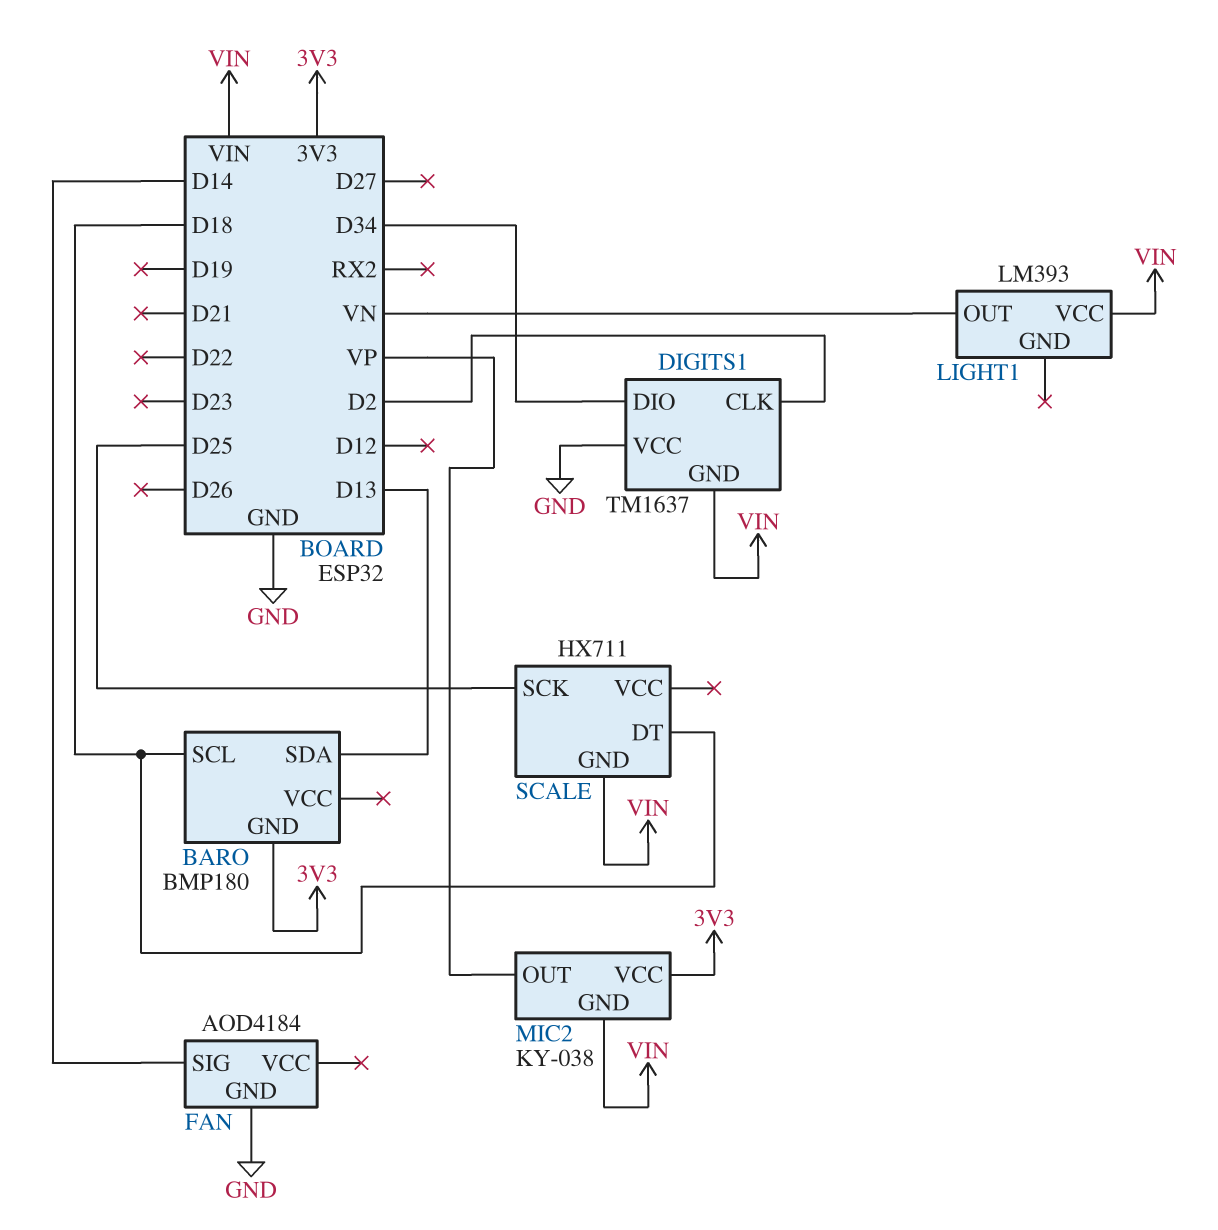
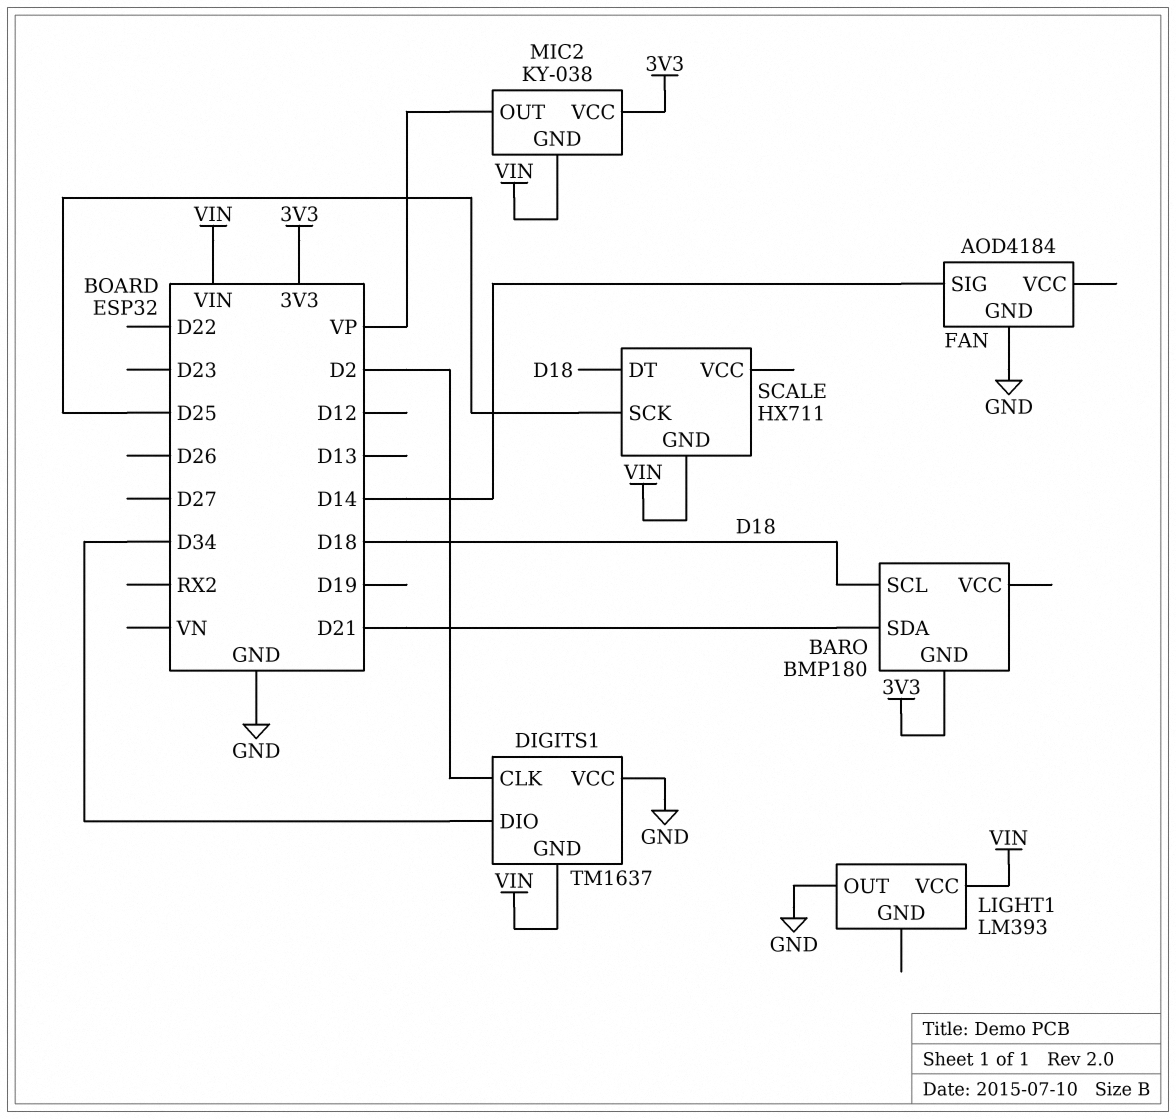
BARO pin SDA: D13 -> D21
LIGHT1 pin OUT: VN -> GND

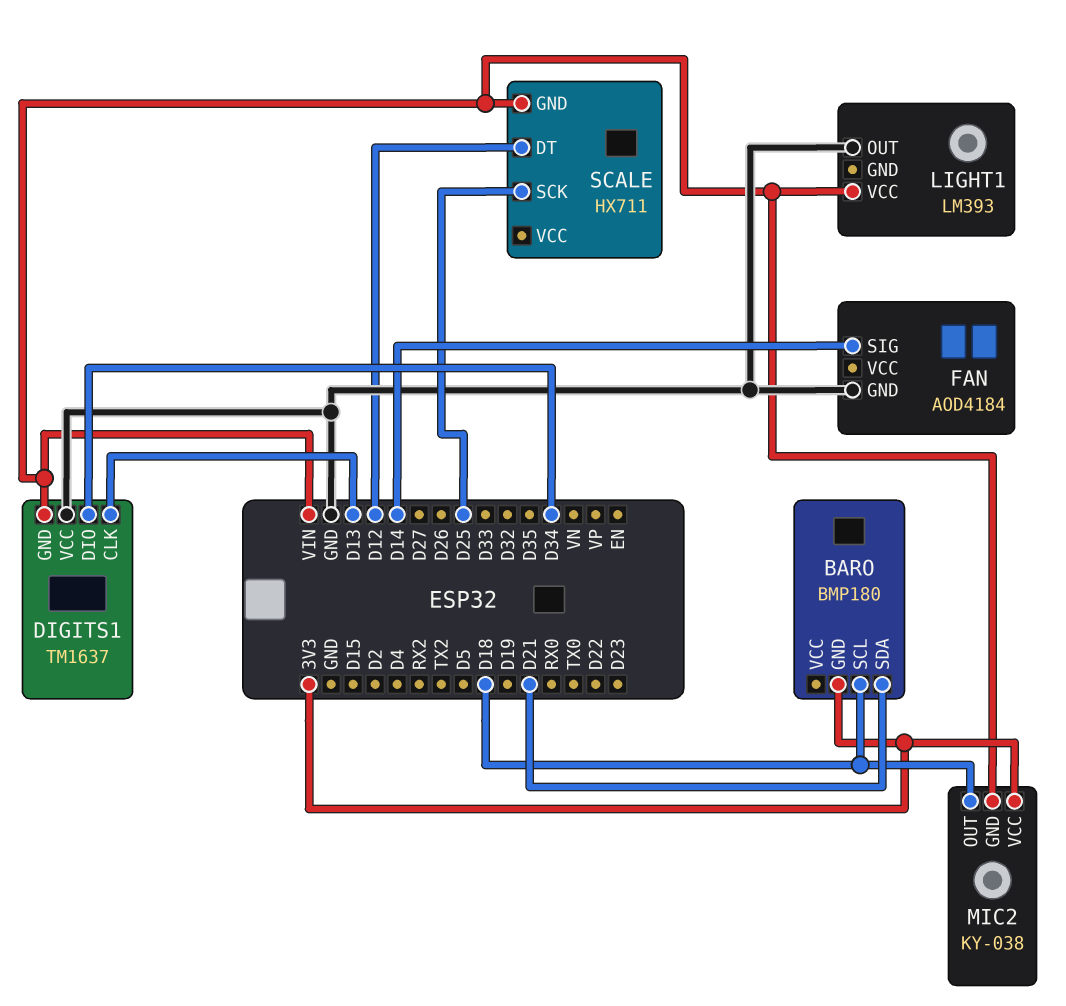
DIGITS1 pin CLK: D2 -> D13
MIC2 pin OUT: VP -> D18
SCALE pin DT: D18 -> D12

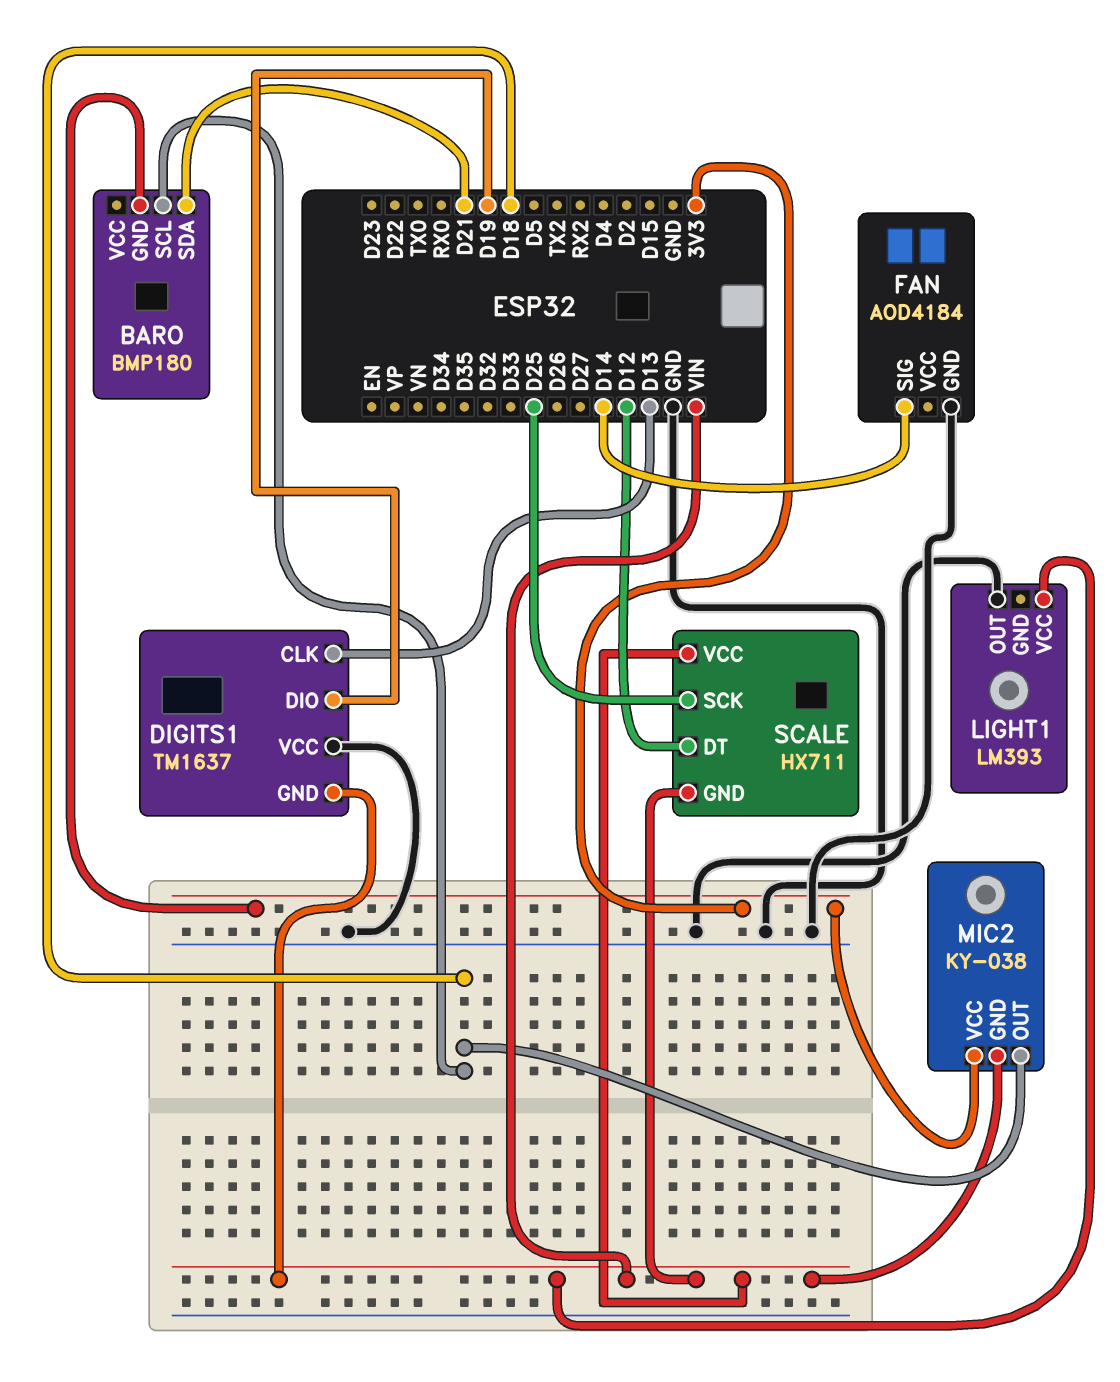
DIGITS1 pin DIO: D34 -> D19
SCALE pin VCC: none -> VIN

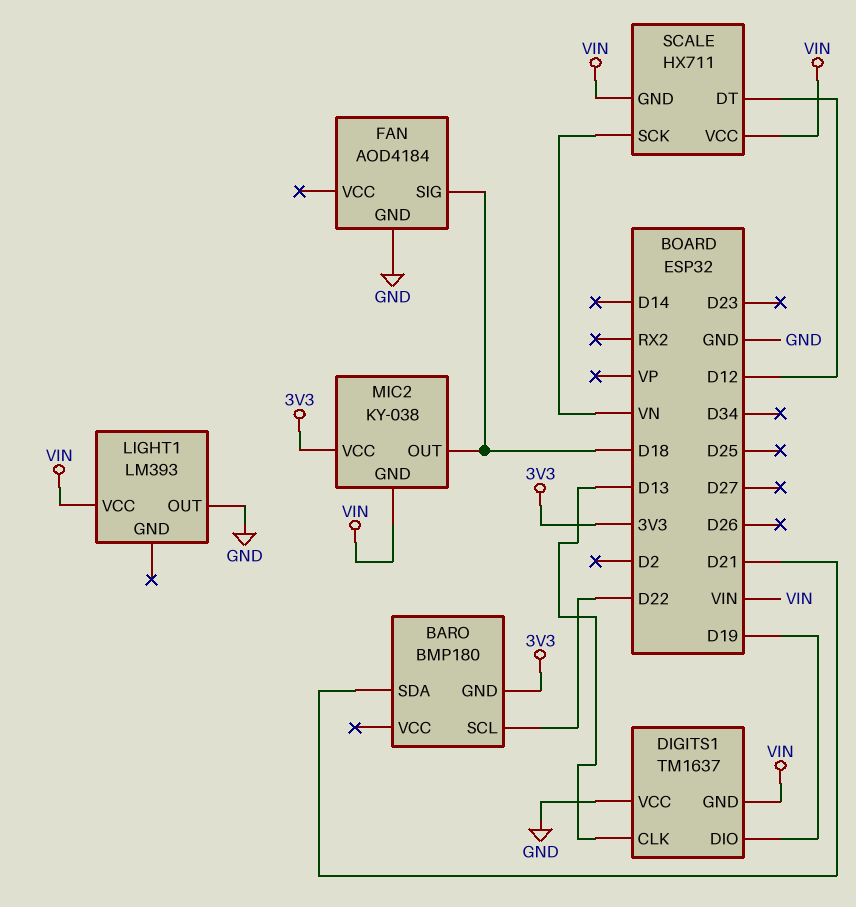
BARO pin SCL: D18 -> D22
FAN pin SIG: D14 -> D18
SCALE pin SCK: D25 -> VN

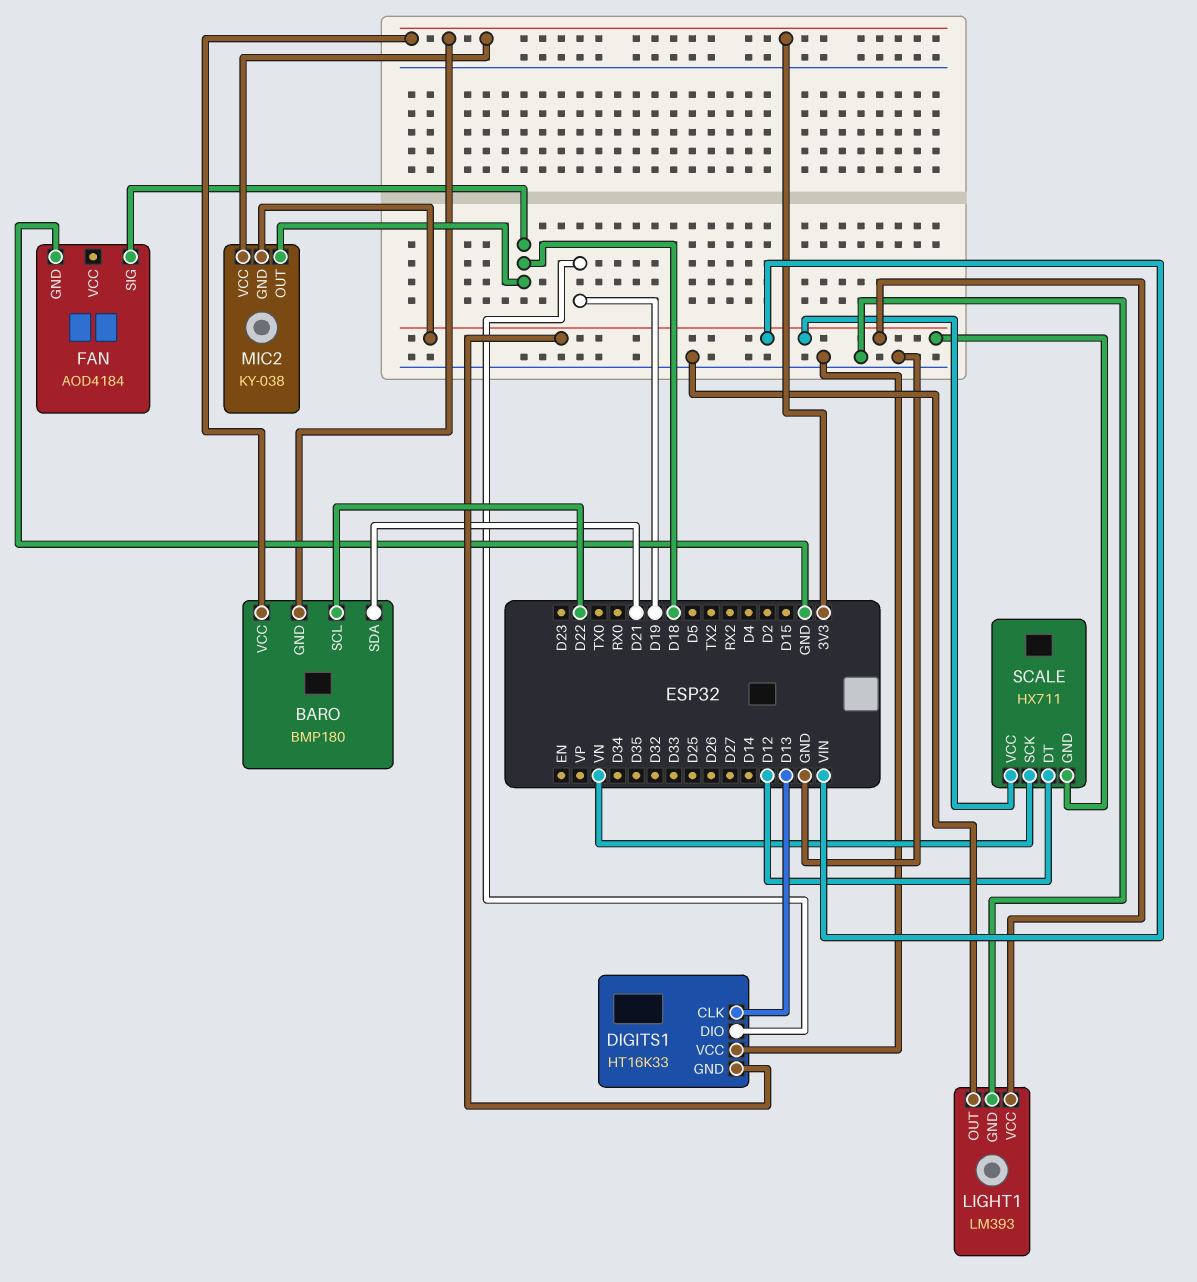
BARO pin VCC: none -> 3V3
DIGITS1: TM1637 -> HT16K33
LIGHT1 pin GND: none -> GND

